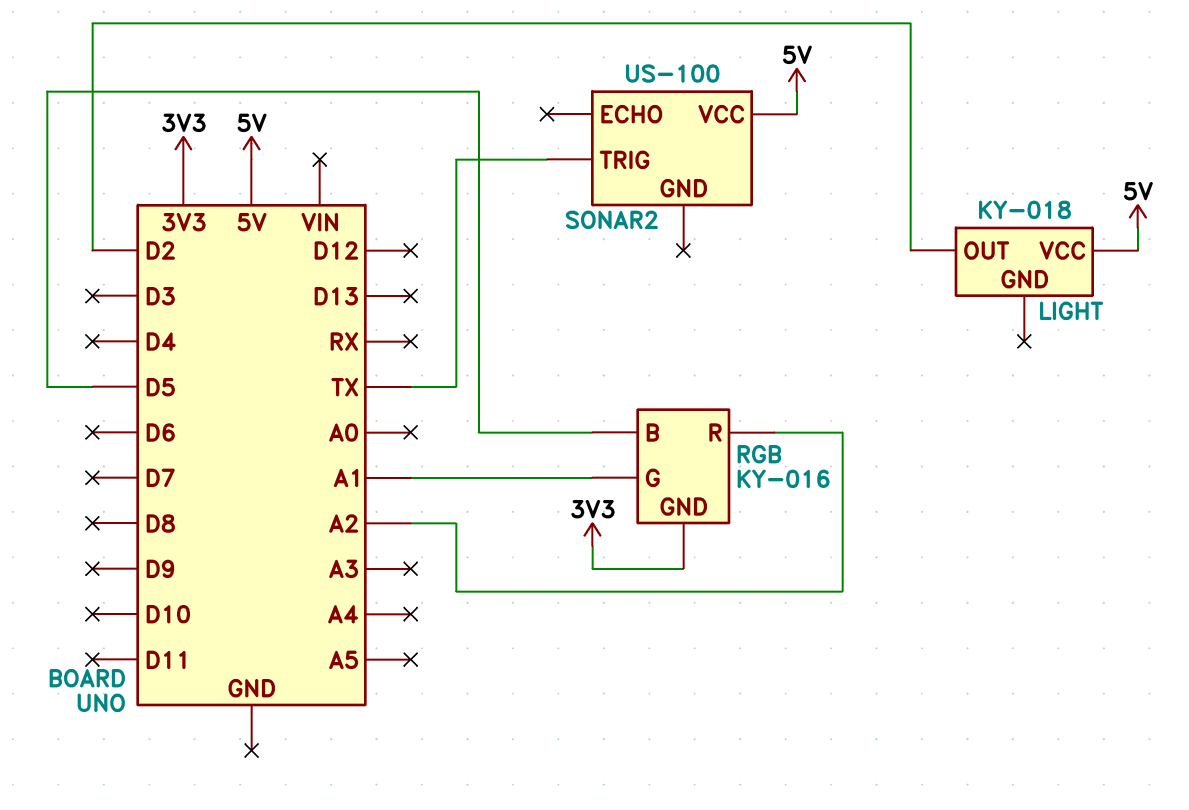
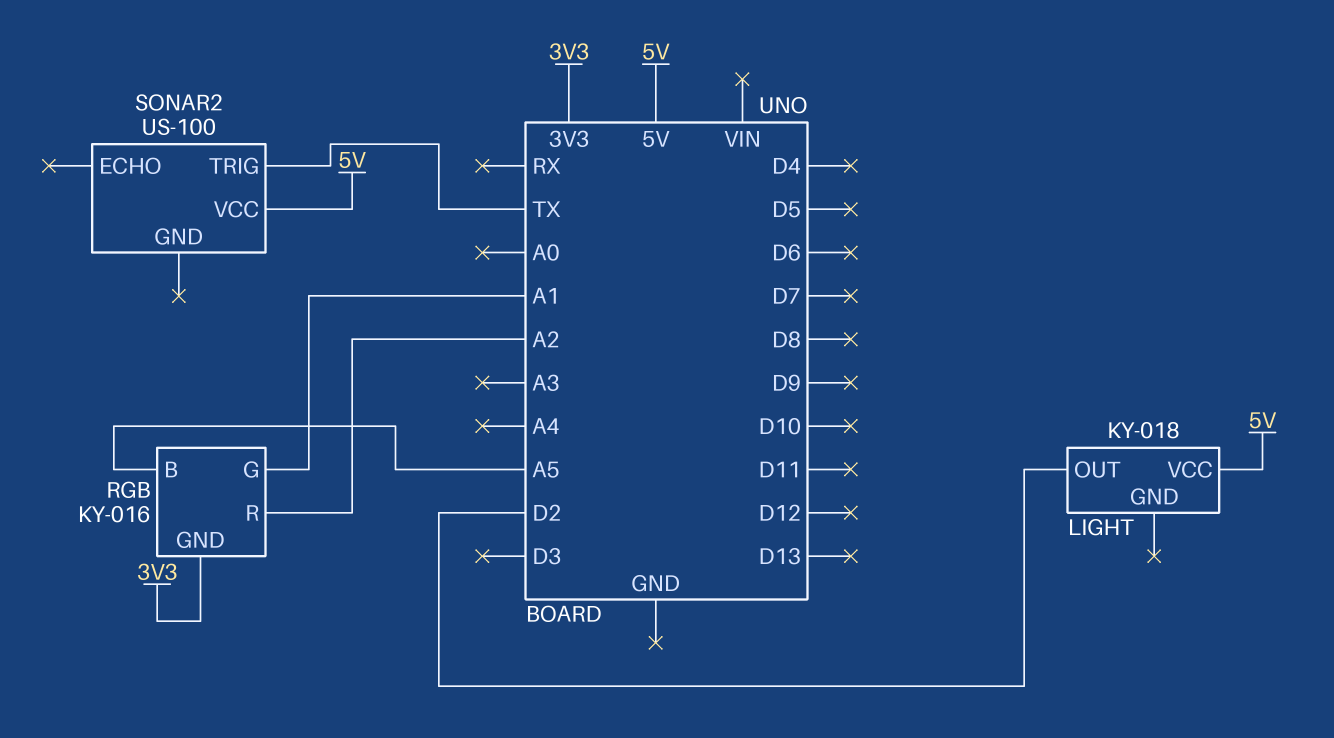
RGB pin B: D5 -> A5

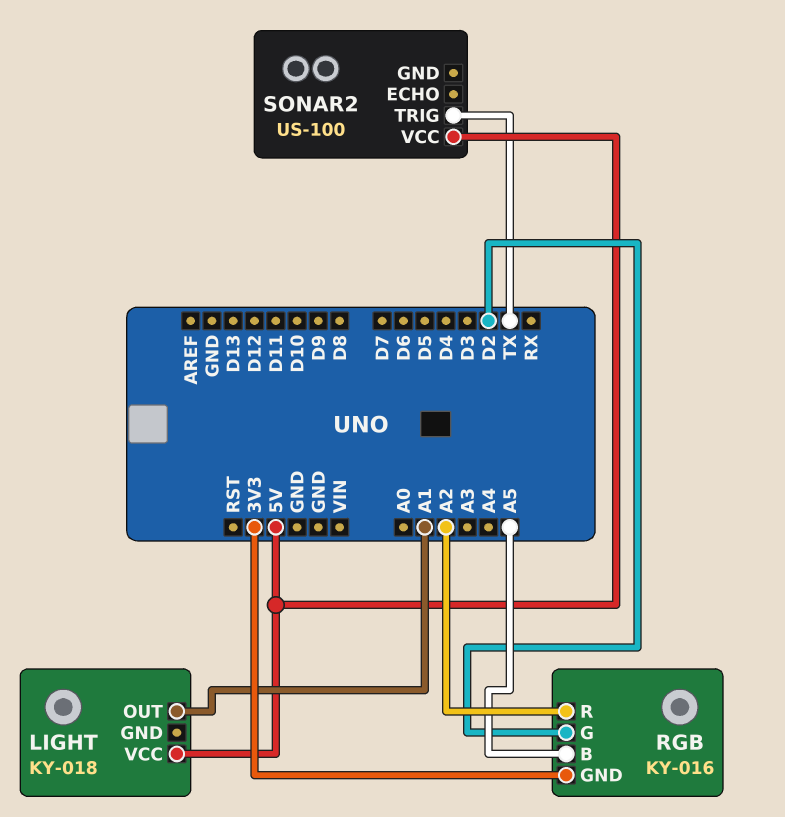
LIGHT pin OUT: D2 -> A1
RGB pin G: A1 -> D2

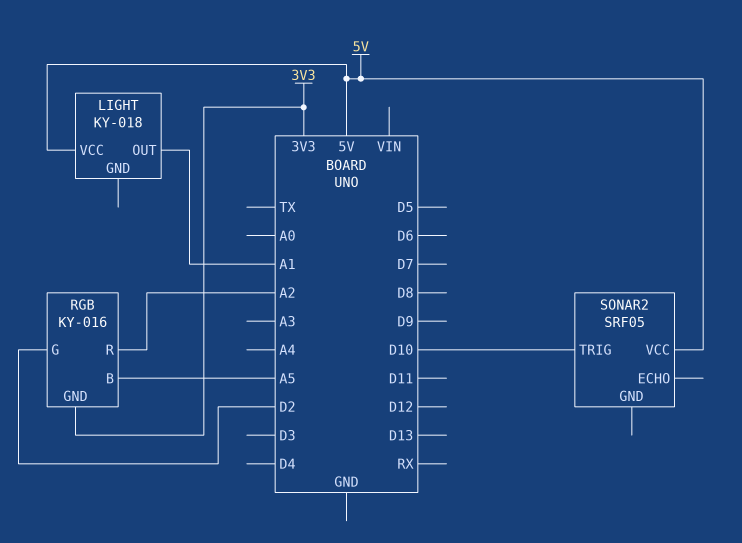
SONAR2: US-100 -> SRF05
SONAR2 pin TRIG: TX -> D10

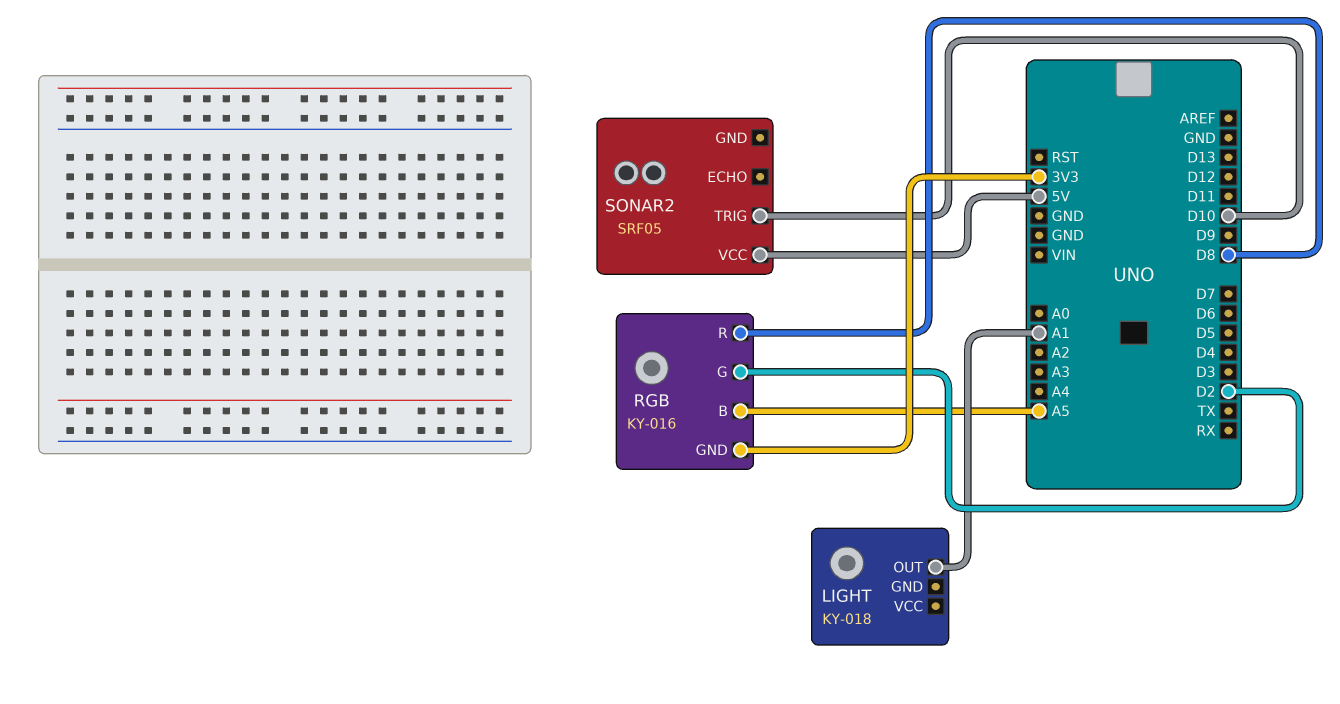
LIGHT pin VCC: 5V -> none
RGB pin R: A2 -> D8

